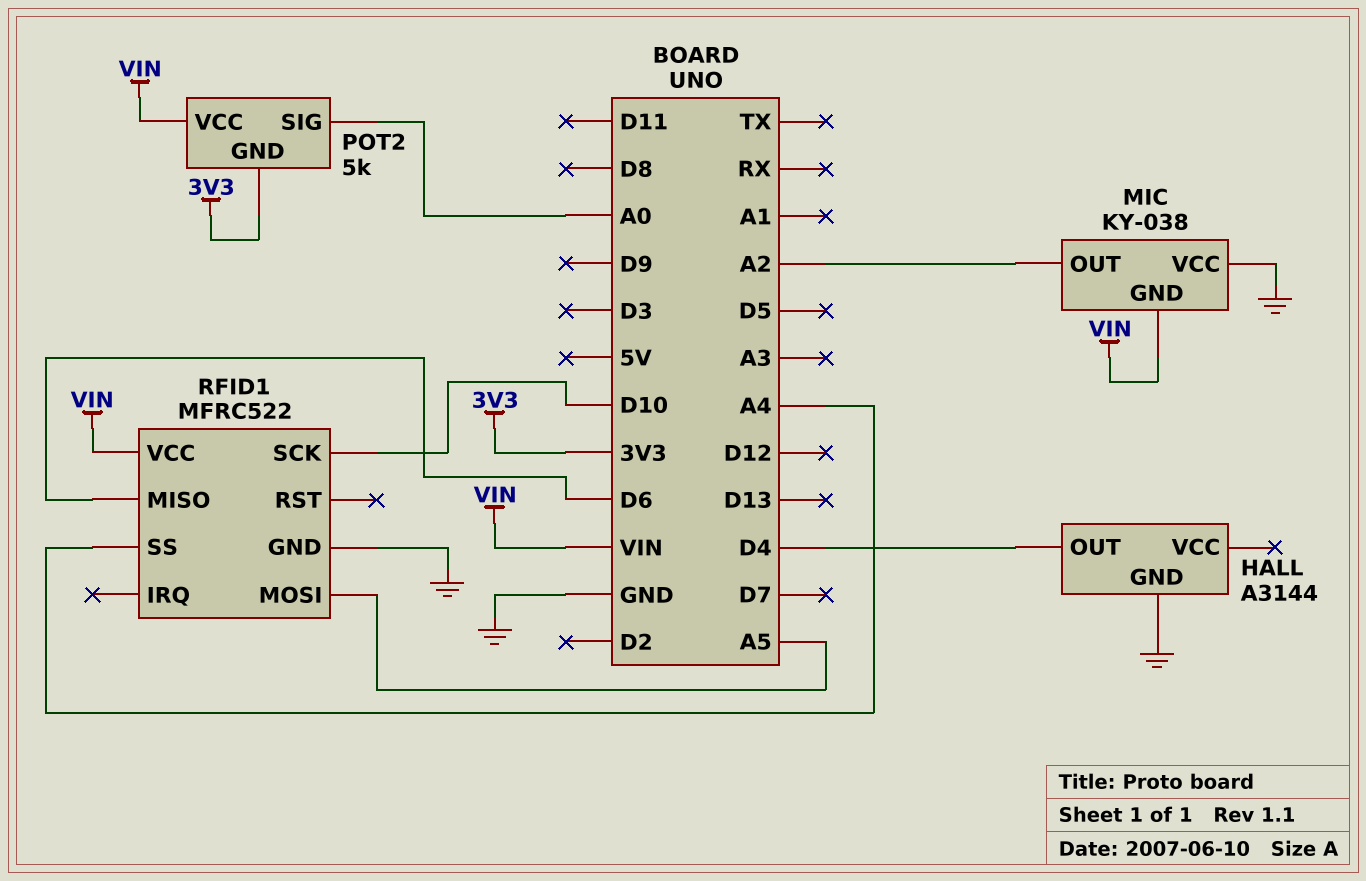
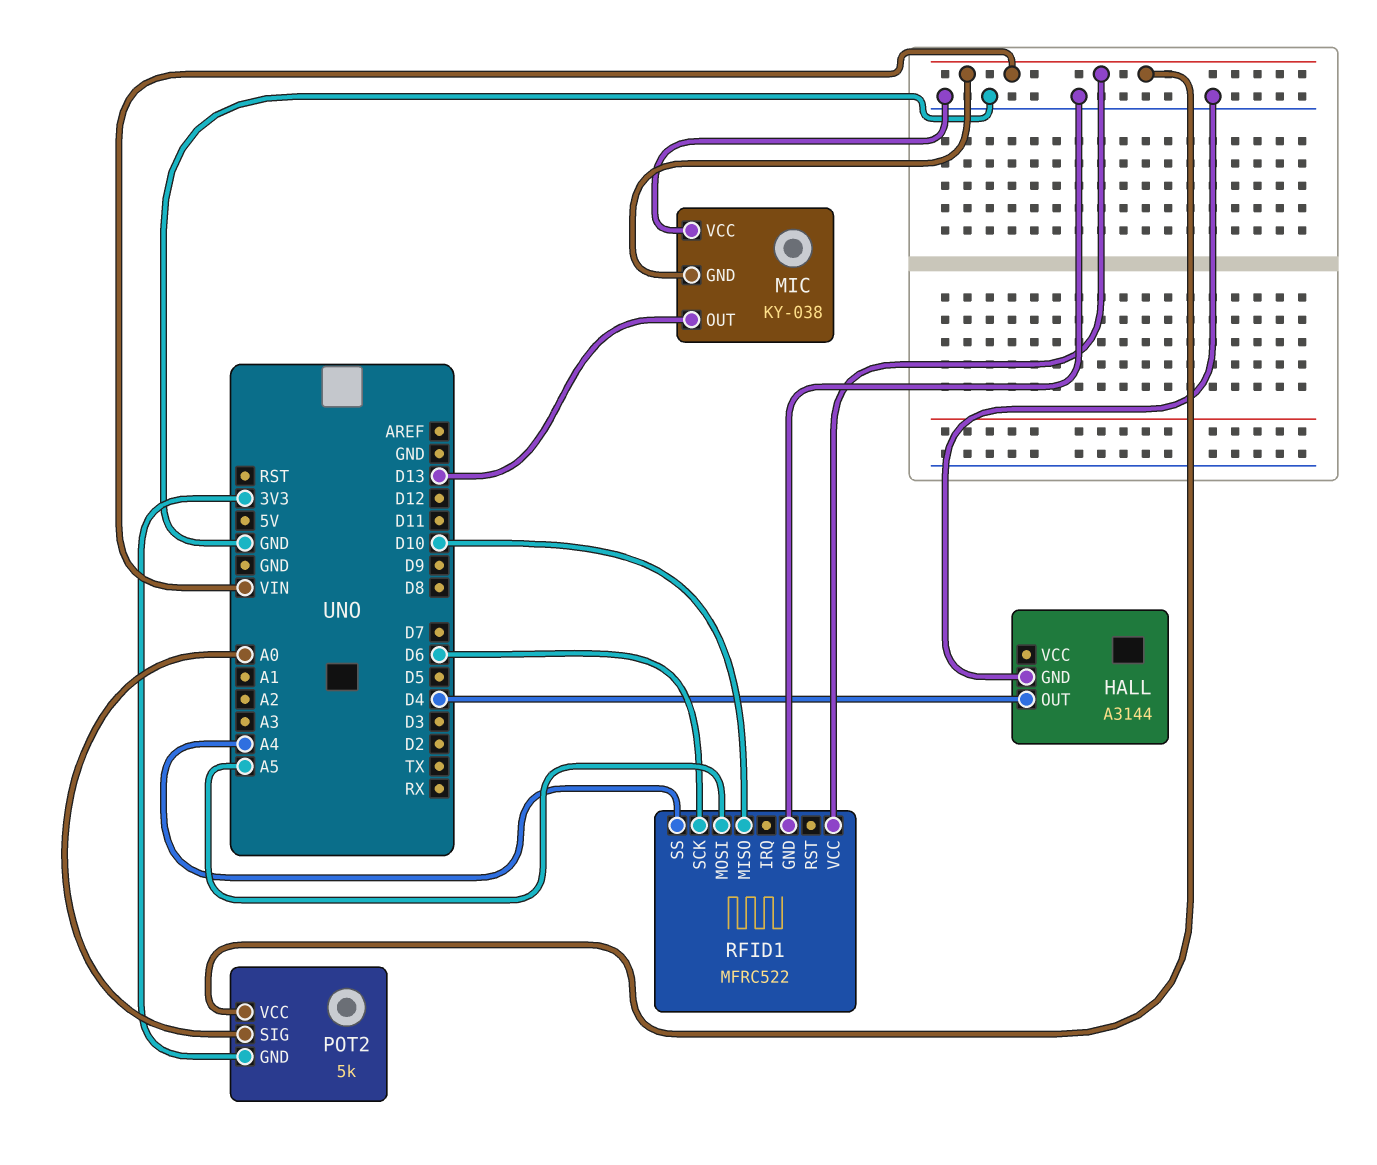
MIC pin OUT: A2 -> D13
RFID1 pin MISO: D6 -> D10
RFID1 pin SCK: D10 -> D6

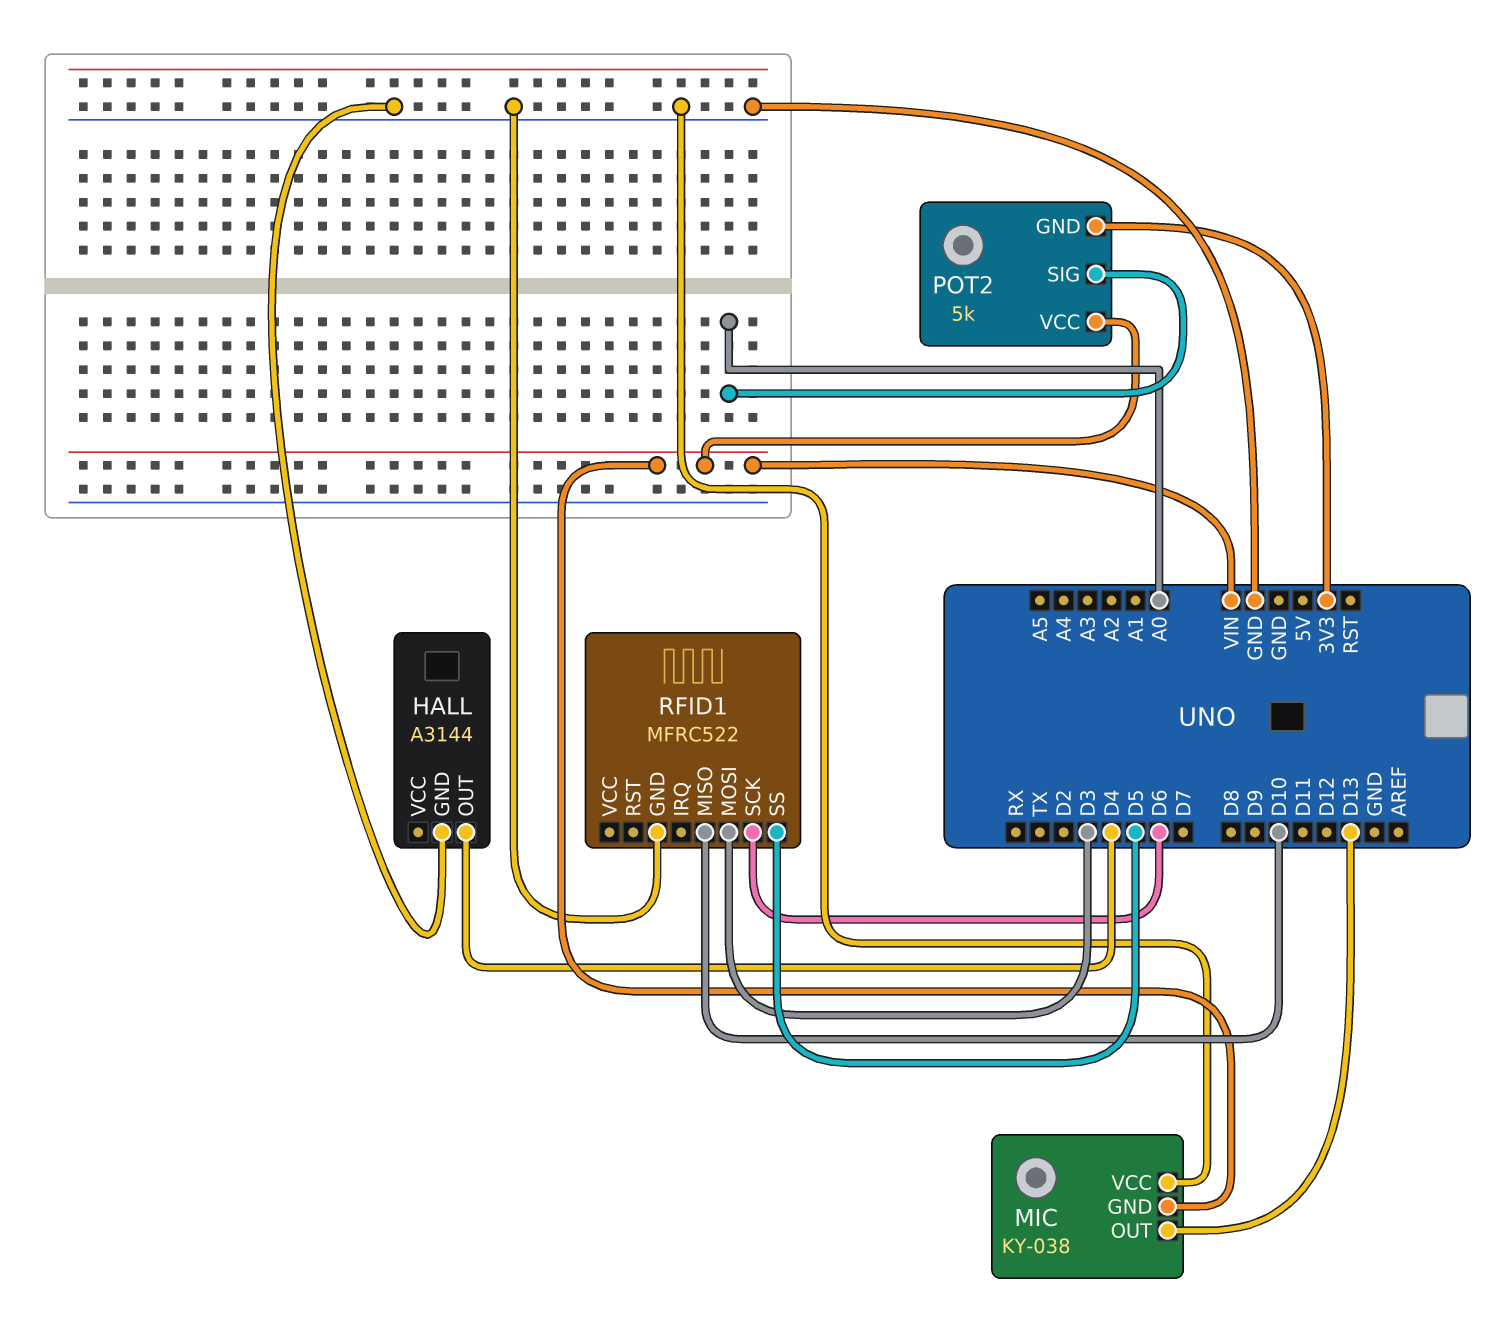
RFID1 pin MOSI: A5 -> D3
RFID1 pin SS: A4 -> D5
RFID1 pin VCC: VIN -> none

